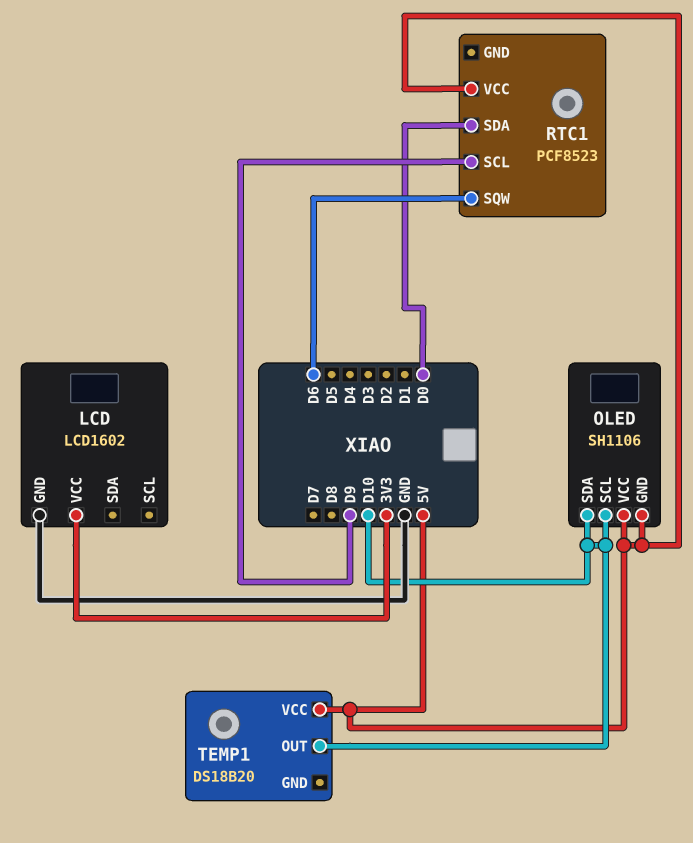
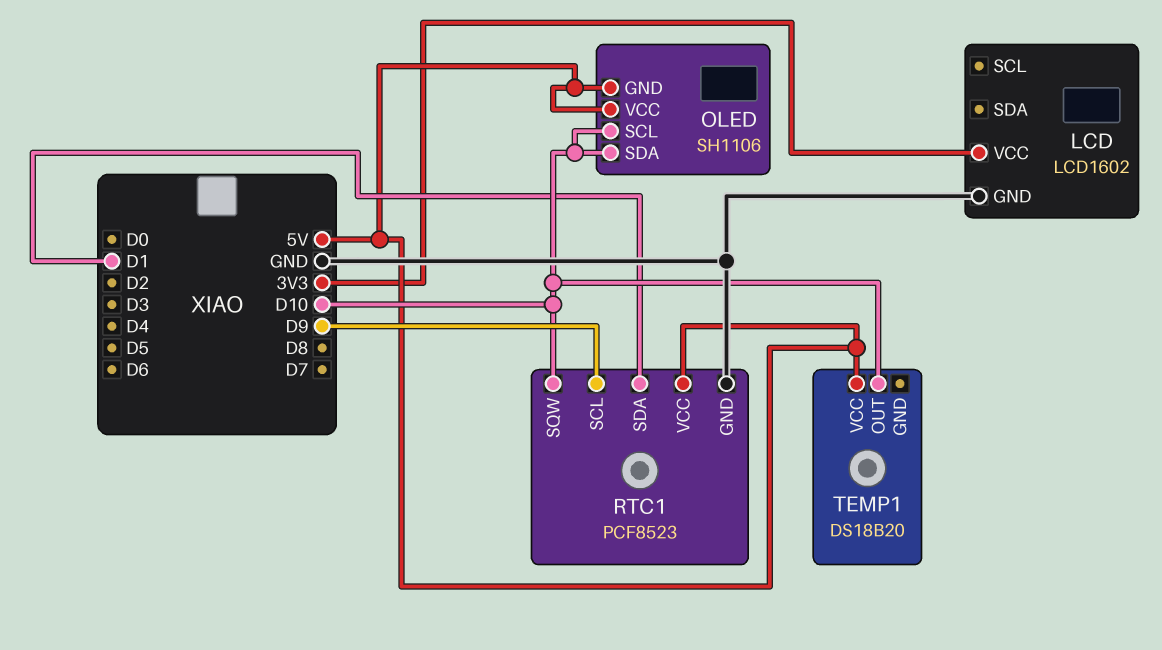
RTC1 pin GND: none -> GND
RTC1 pin SDA: D0 -> D1
RTC1 pin SQW: D6 -> D10

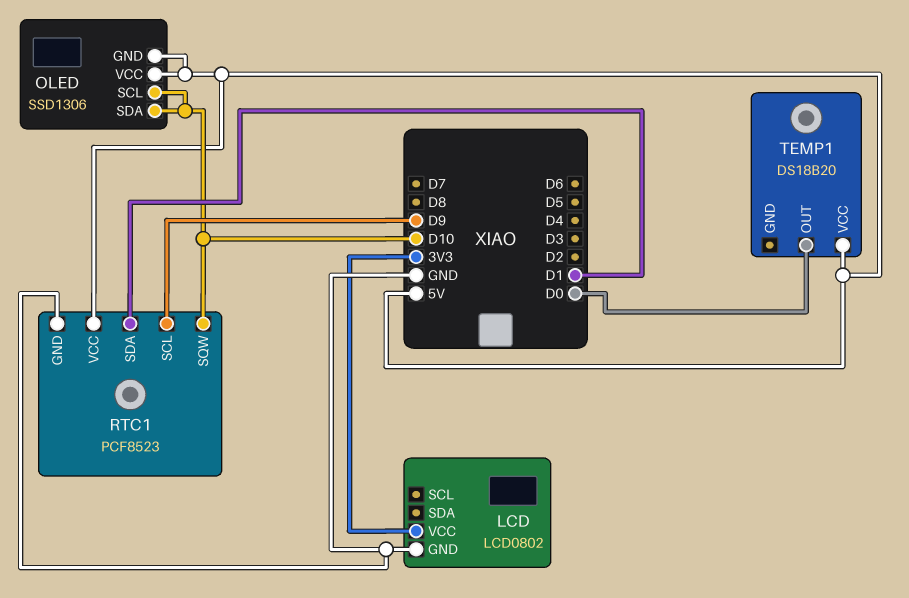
LCD: LCD1602 -> LCD0802
OLED: SH1106 -> SSD1306
TEMP1 pin OUT: D10 -> D0

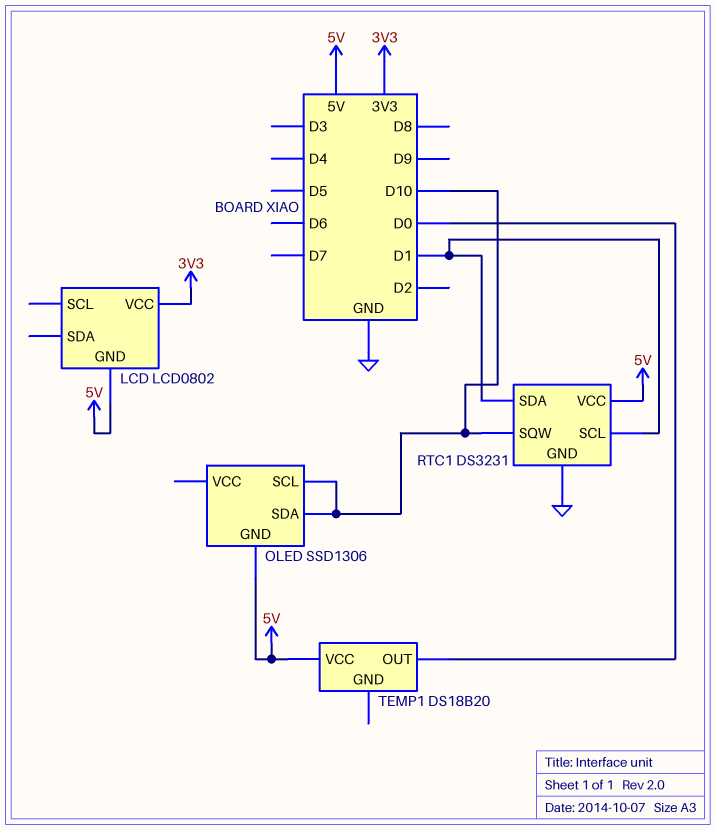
LCD pin GND: GND -> 5V
OLED pin VCC: 5V -> none
RTC1: PCF8523 -> DS3231
RTC1 pin SCL: D9 -> D1

